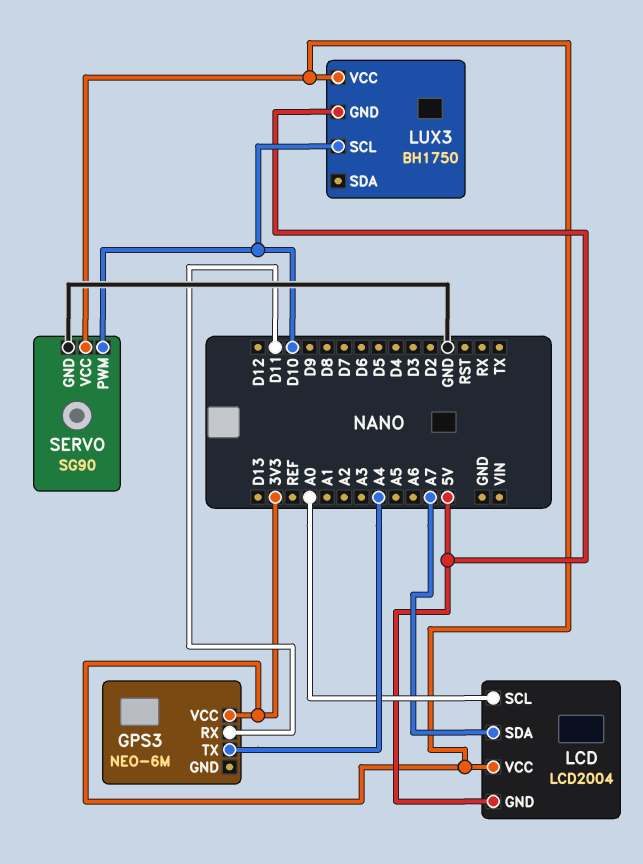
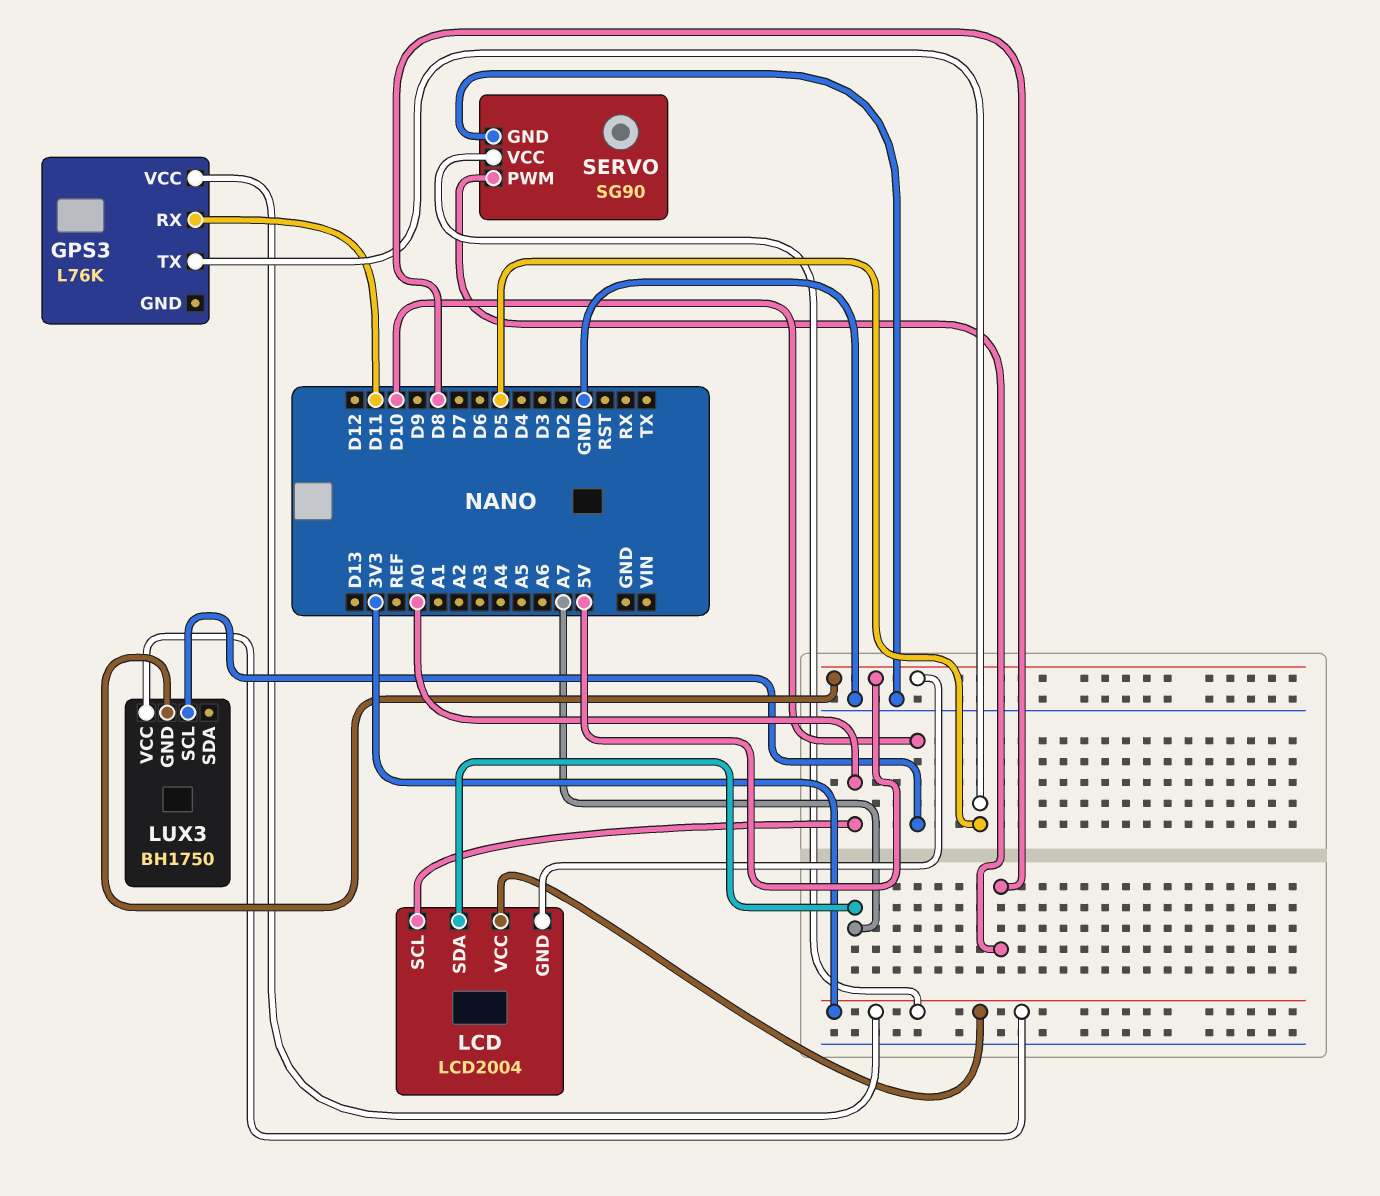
GPS3: NEO-6M -> L76K
GPS3 pin TX: A4 -> D5
SERVO pin PWM: D10 -> D8

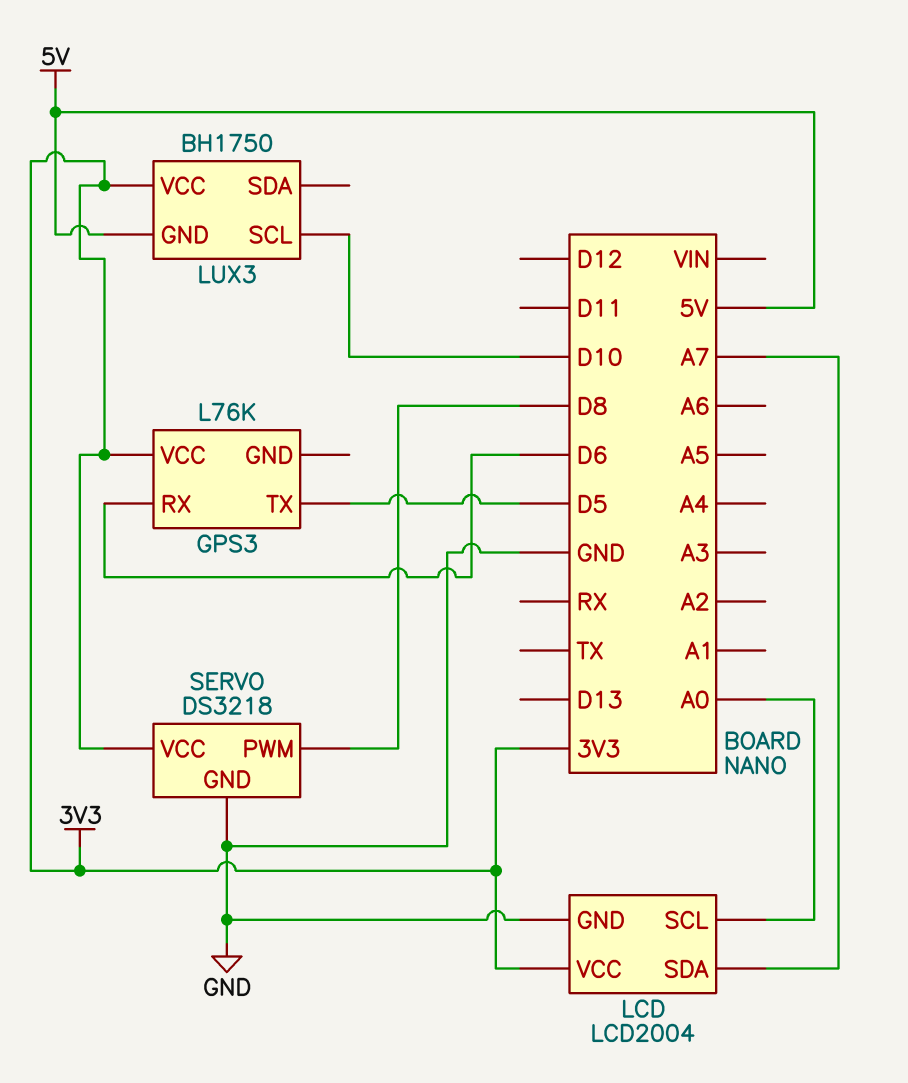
GPS3 pin RX: D11 -> D6
LCD pin GND: 5V -> GND
SERVO: SG90 -> DS3218

